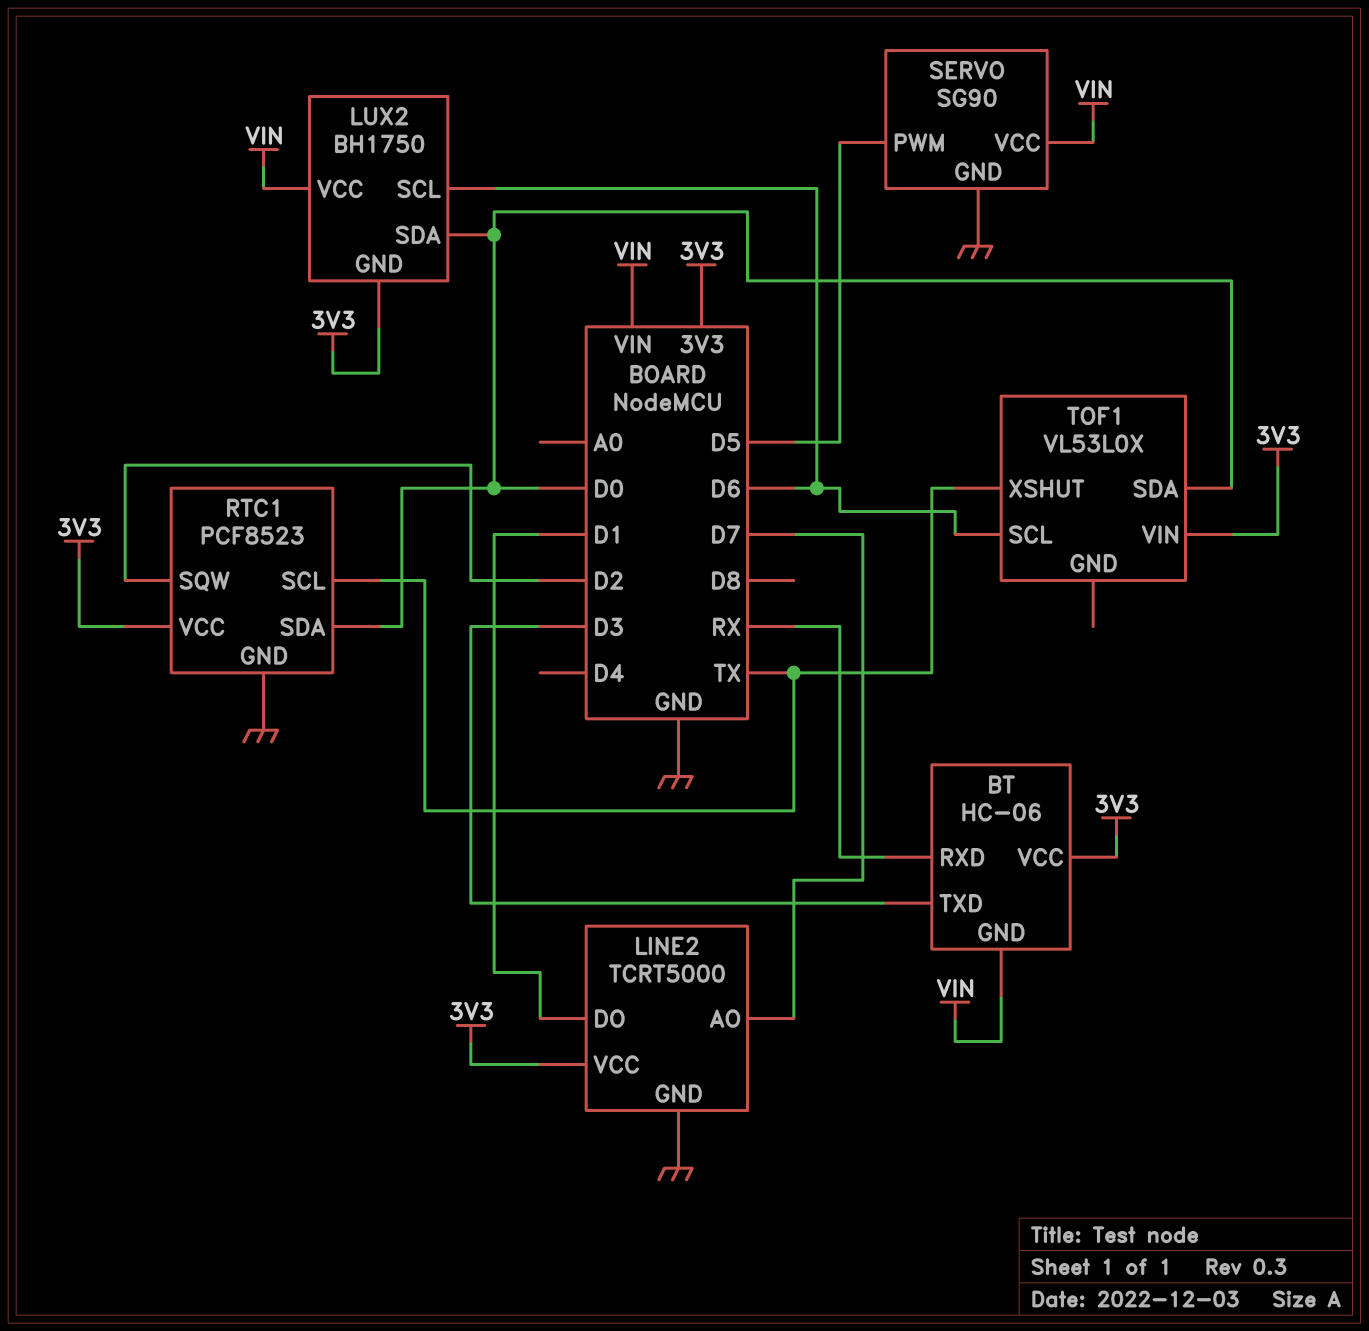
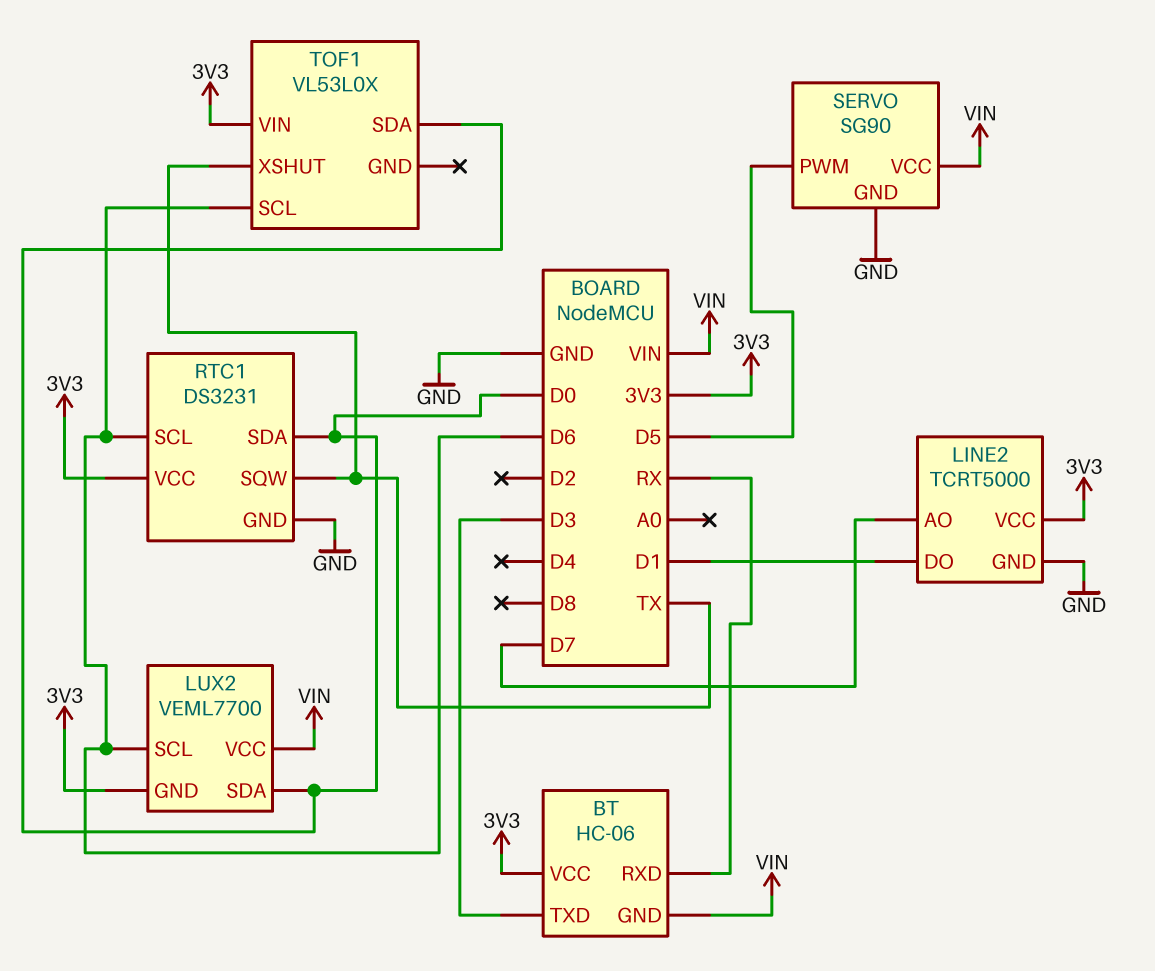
LUX2: BH1750 -> VEML7700
RTC1: PCF8523 -> DS3231
RTC1 pin SCL: TX -> D6
RTC1 pin SQW: D2 -> TX

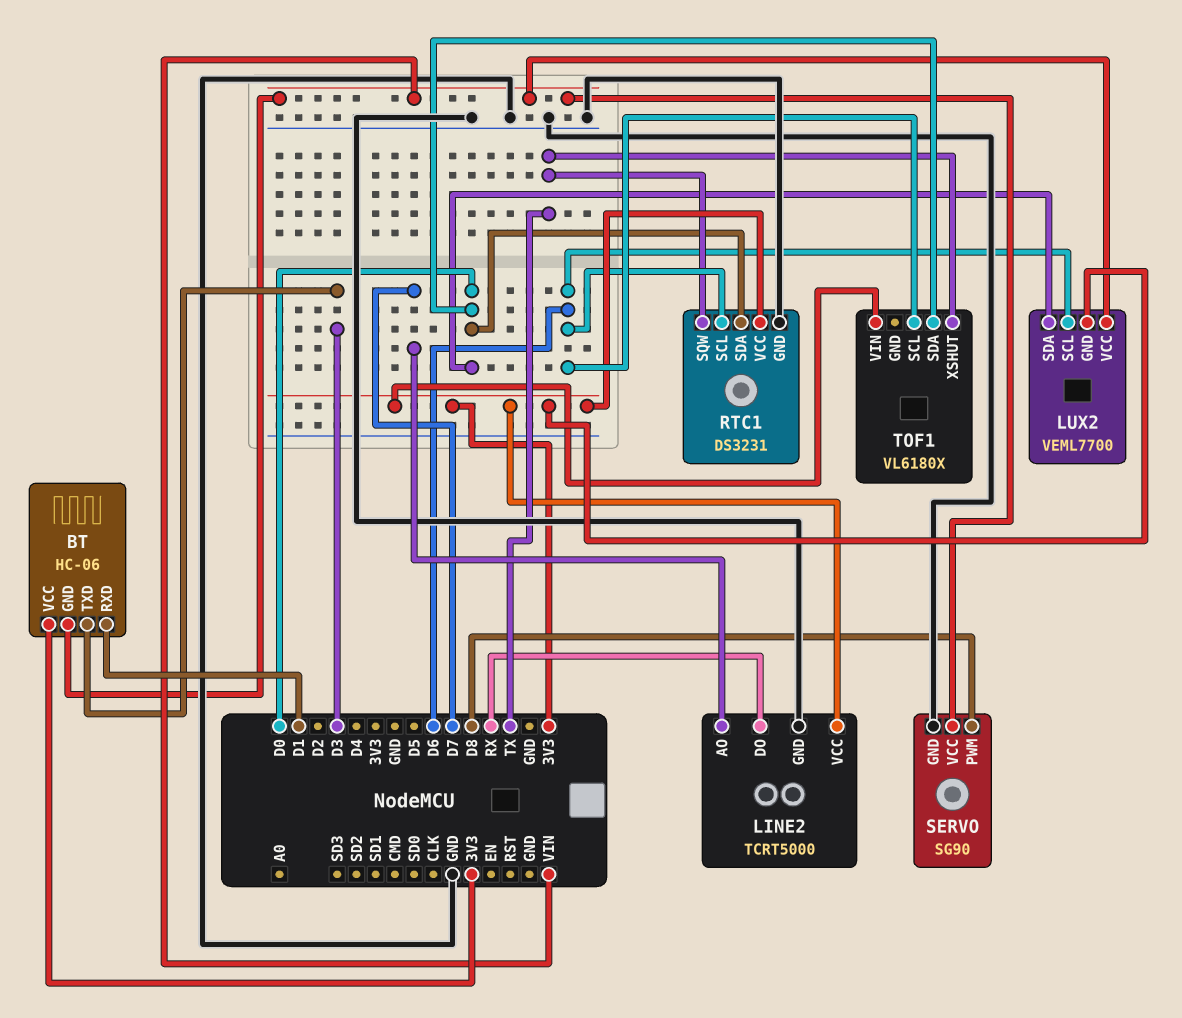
BT pin RXD: RX -> D1
LINE2 pin DO: D1 -> RX
SERVO pin PWM: D5 -> D8
TOF1: VL53L0X -> VL6180X

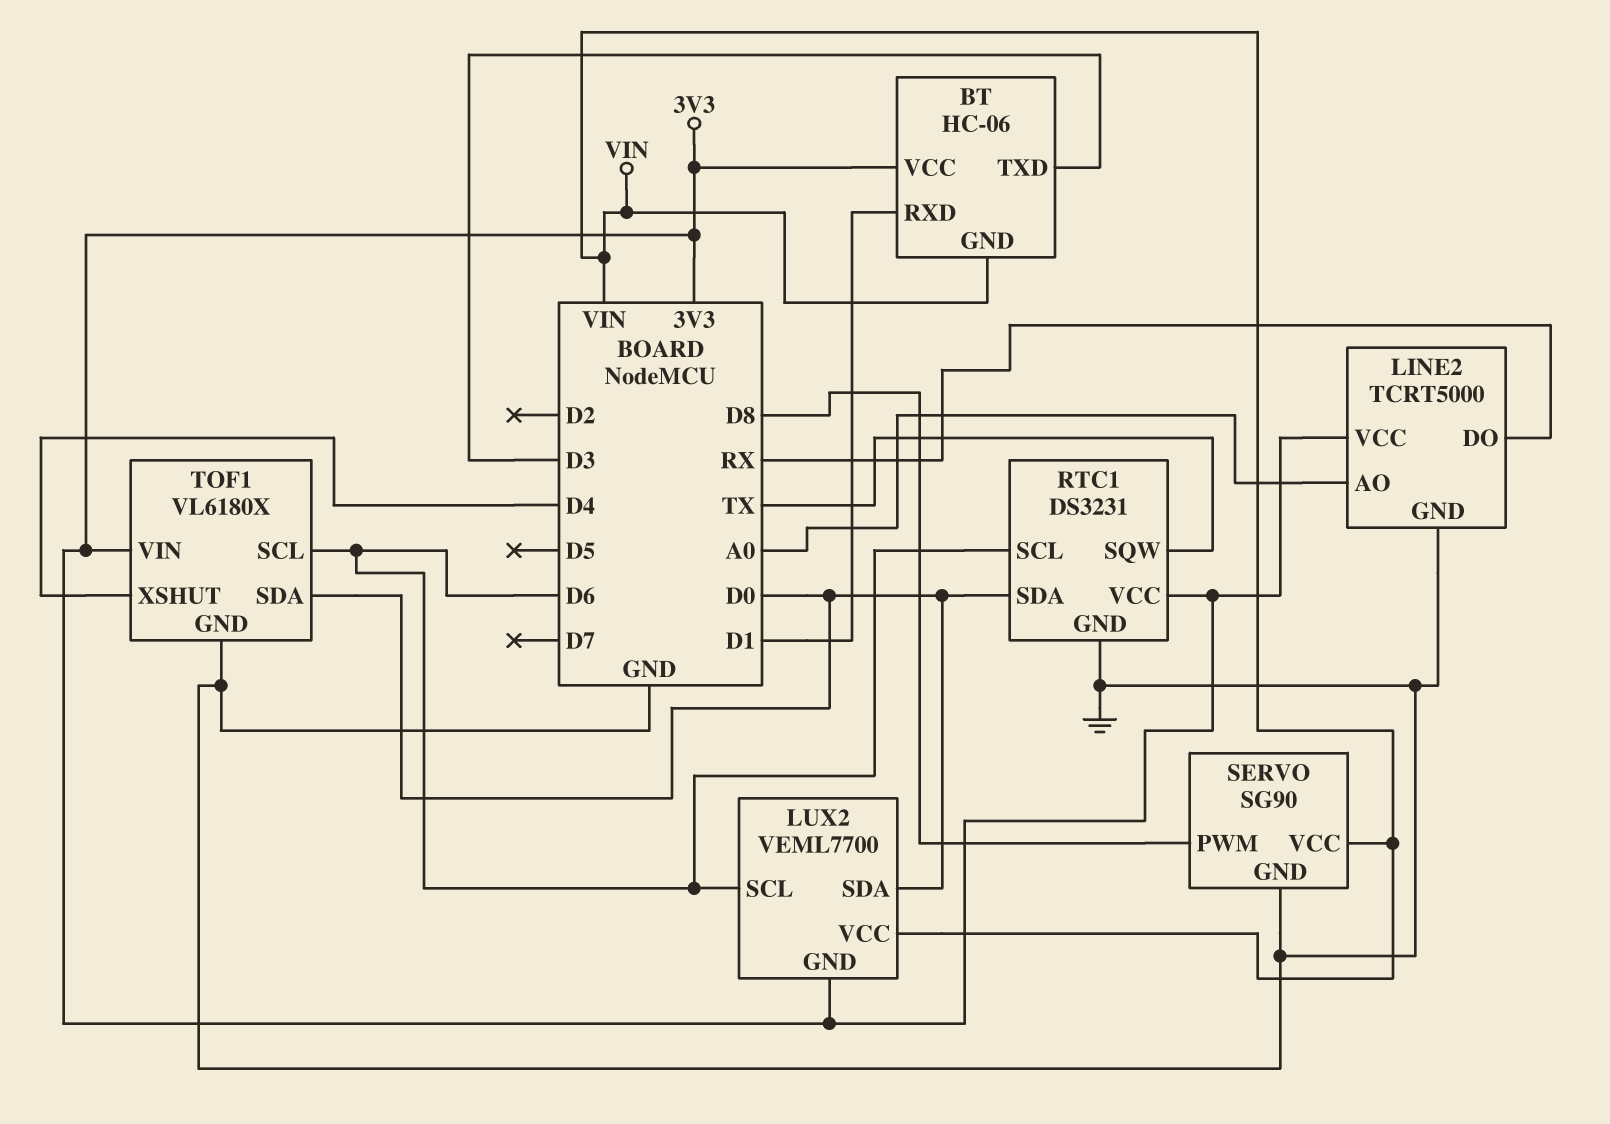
LINE2 pin AO: D7 -> A0
TOF1 pin GND: none -> GND
TOF1 pin XSHUT: TX -> D4

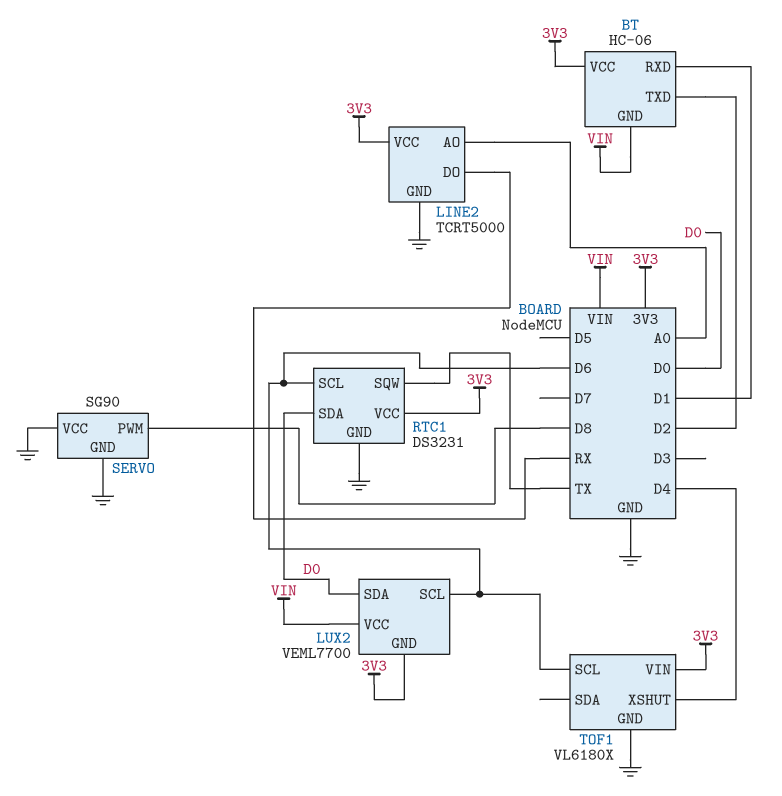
BT pin TXD: D3 -> D2
SERVO pin VCC: VIN -> GND
TOF1 pin SDA: D0 -> none

